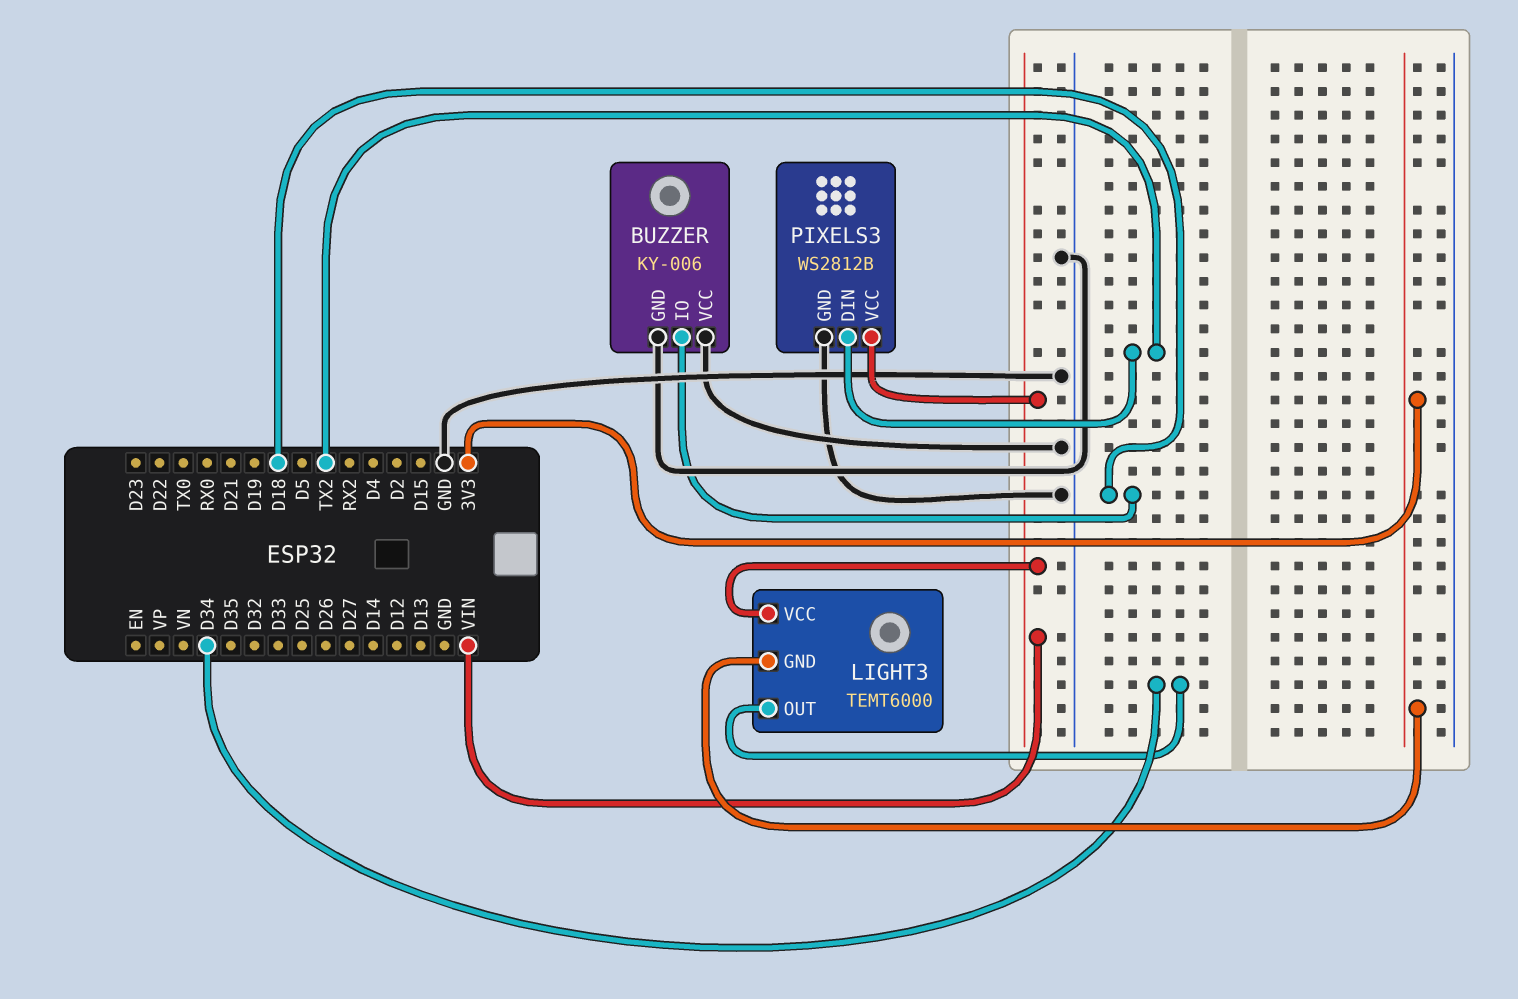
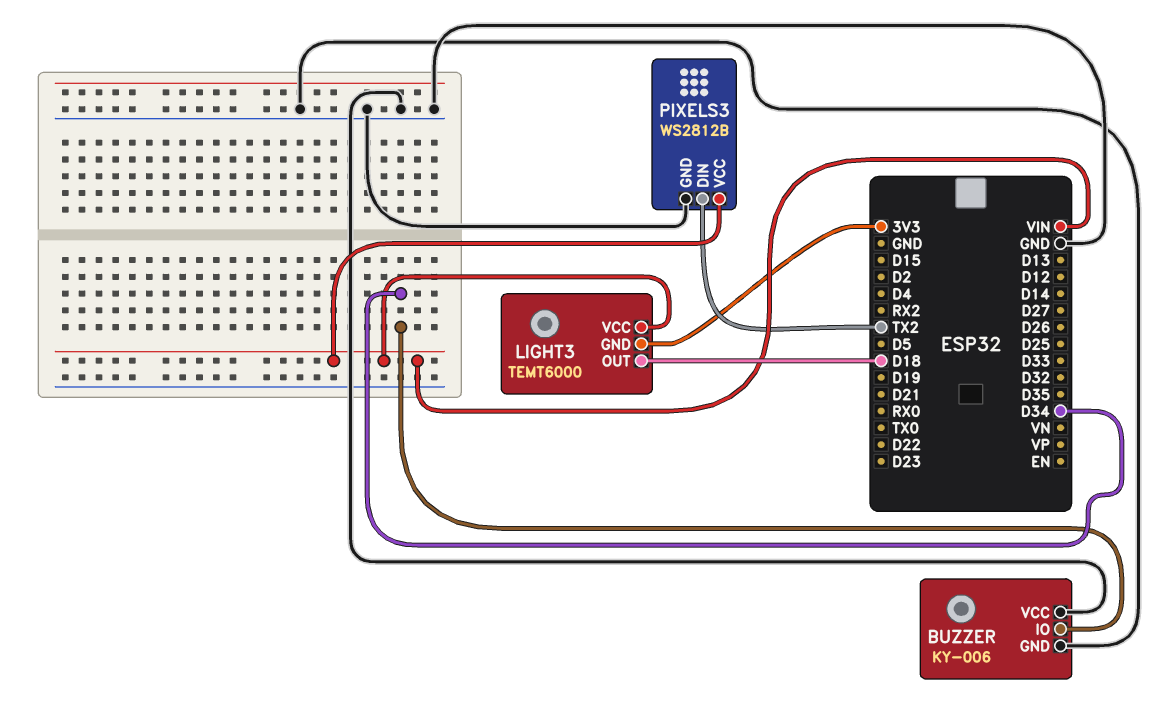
BUZZER pin IO: D18 -> D34
LIGHT3 pin OUT: D34 -> D18

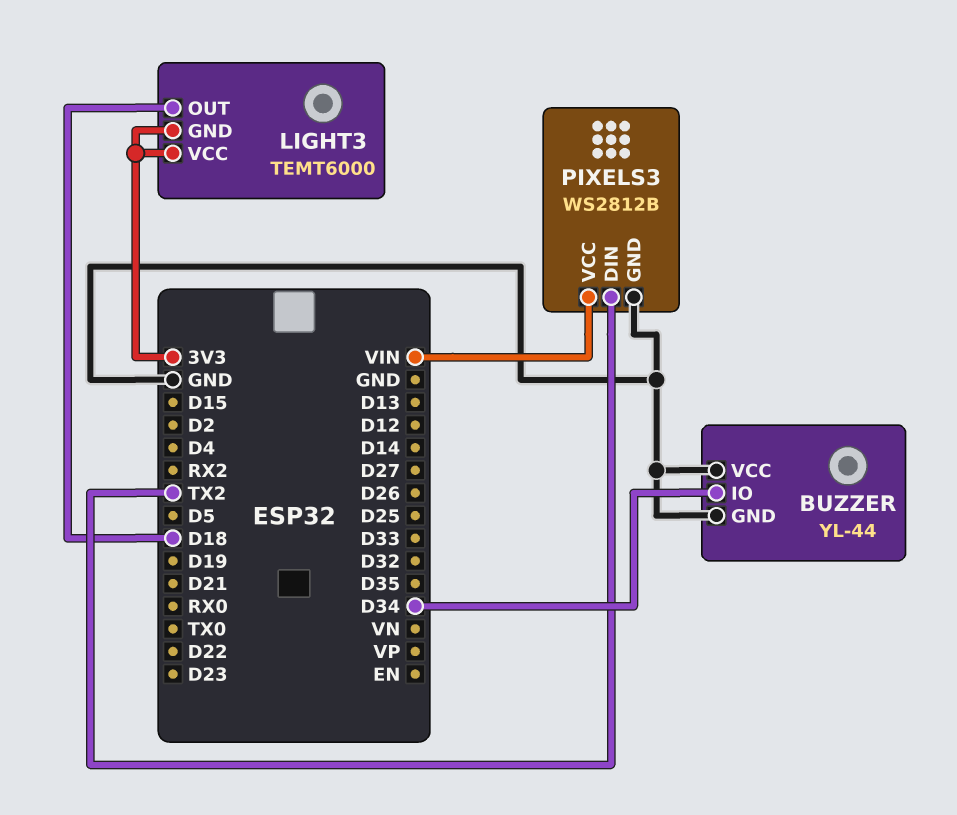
BUZZER: KY-006 -> YL-44
LIGHT3 pin VCC: VIN -> 3V3

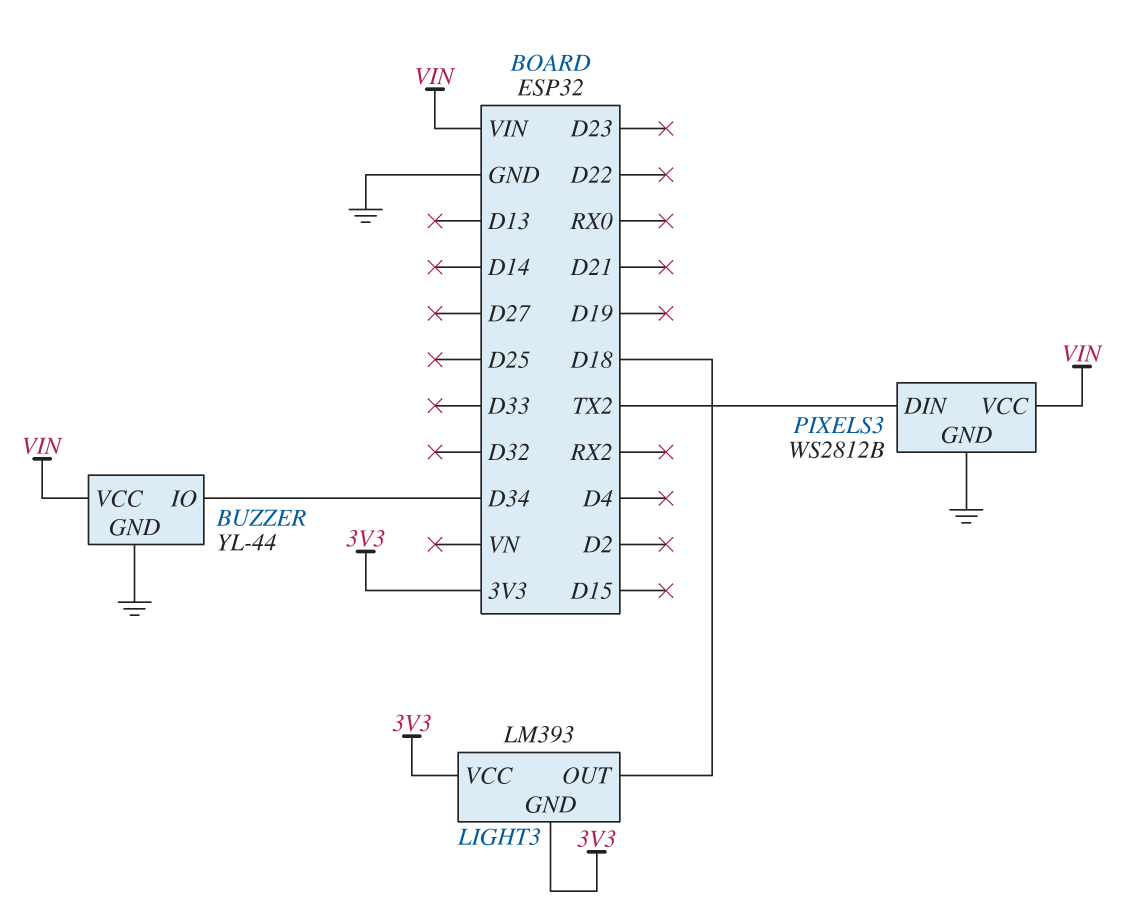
BUZZER pin VCC: GND -> VIN
LIGHT3: TEMT6000 -> LM393

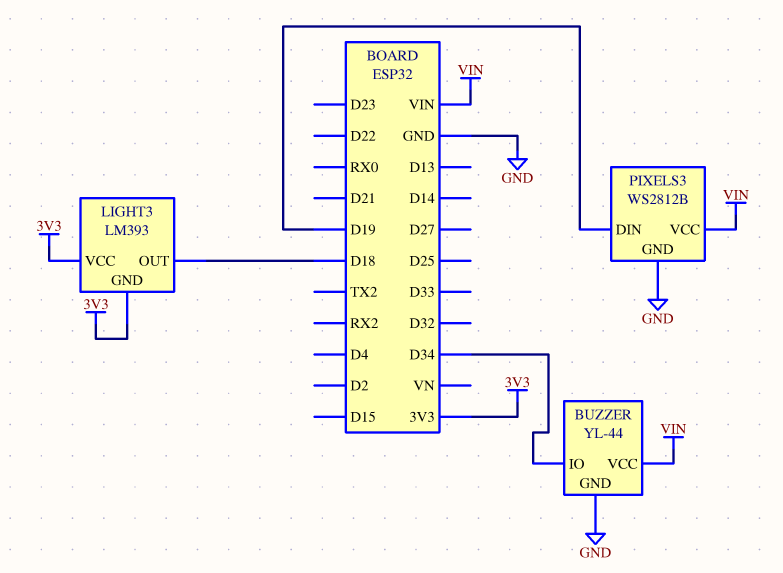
PIXELS3 pin DIN: TX2 -> D19

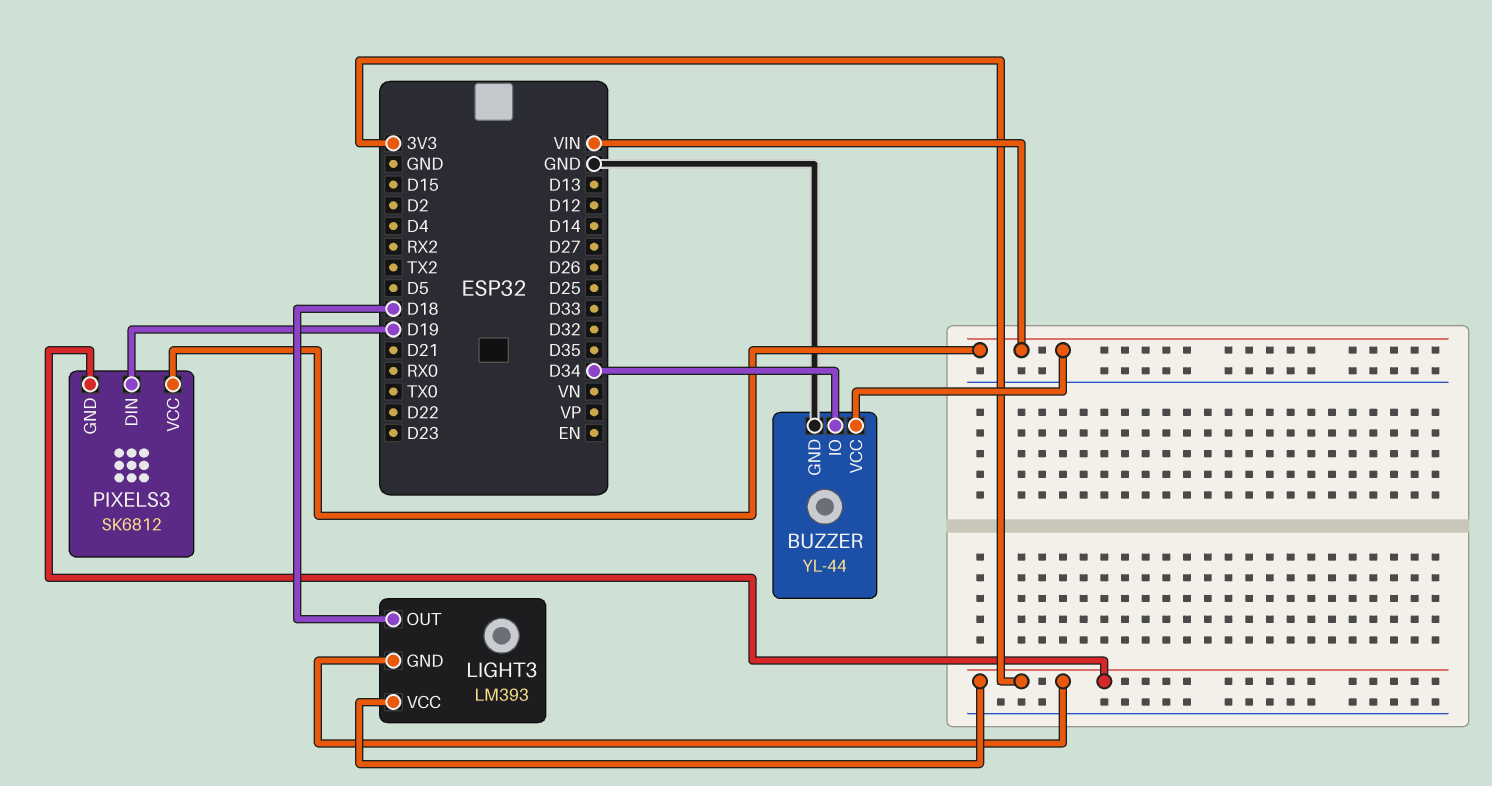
PIXELS3: WS2812B -> SK6812
PIXELS3 pin GND: GND -> 3V3

